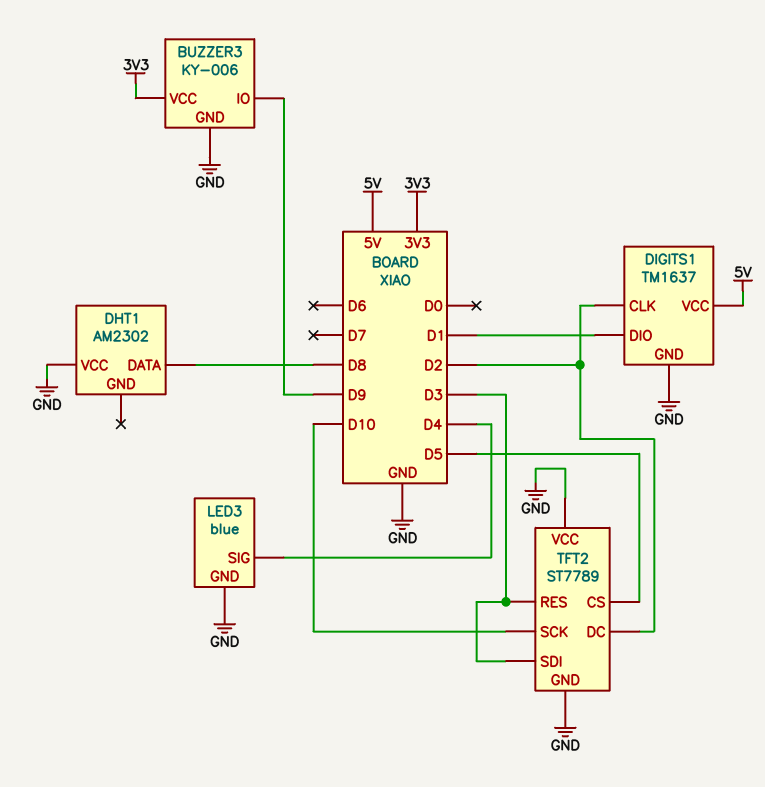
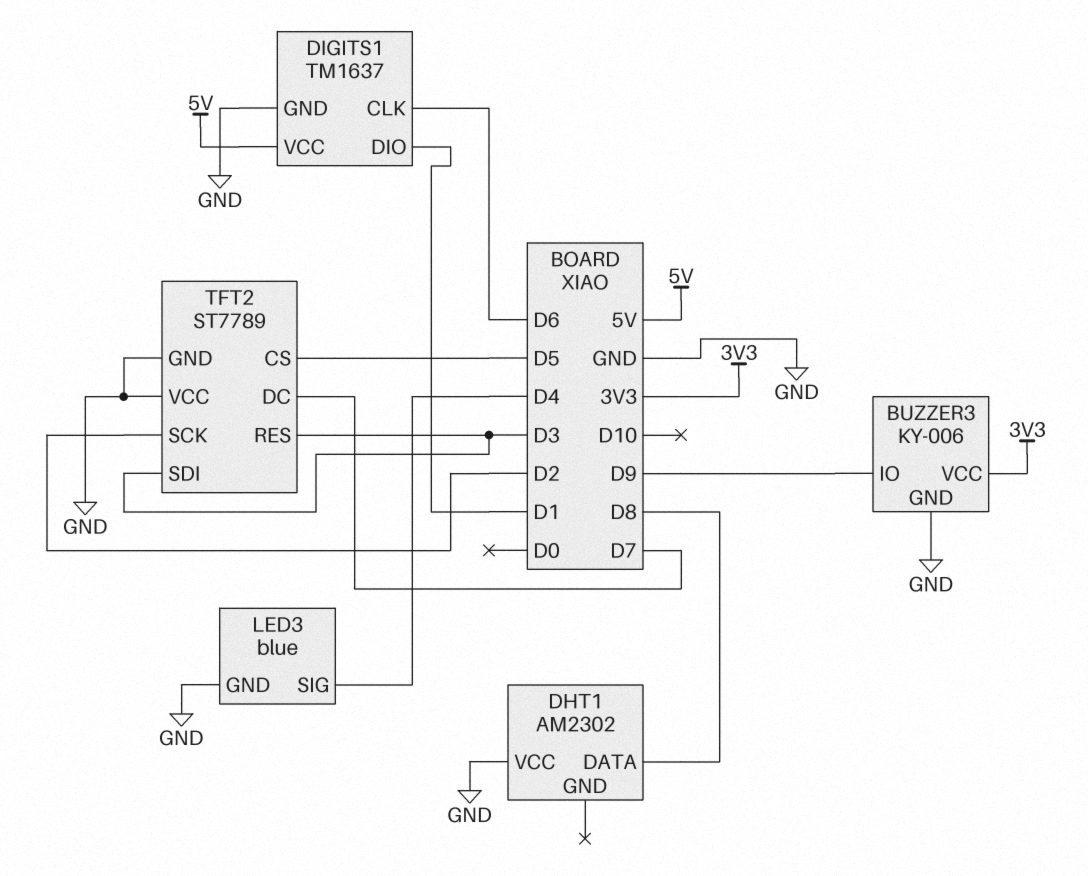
DIGITS1 pin CLK: D2 -> D6
TFT2 pin DC: D2 -> D7
TFT2 pin SCK: D10 -> D2

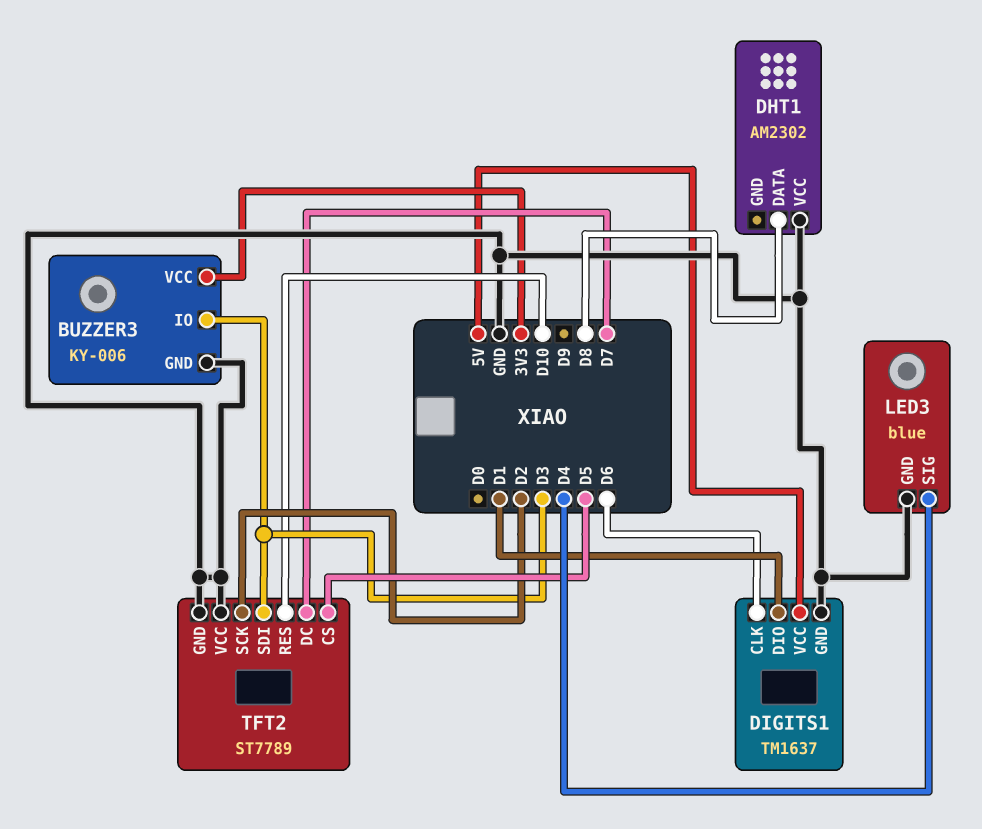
BUZZER3 pin IO: D9 -> D3
TFT2 pin RES: D3 -> D10

